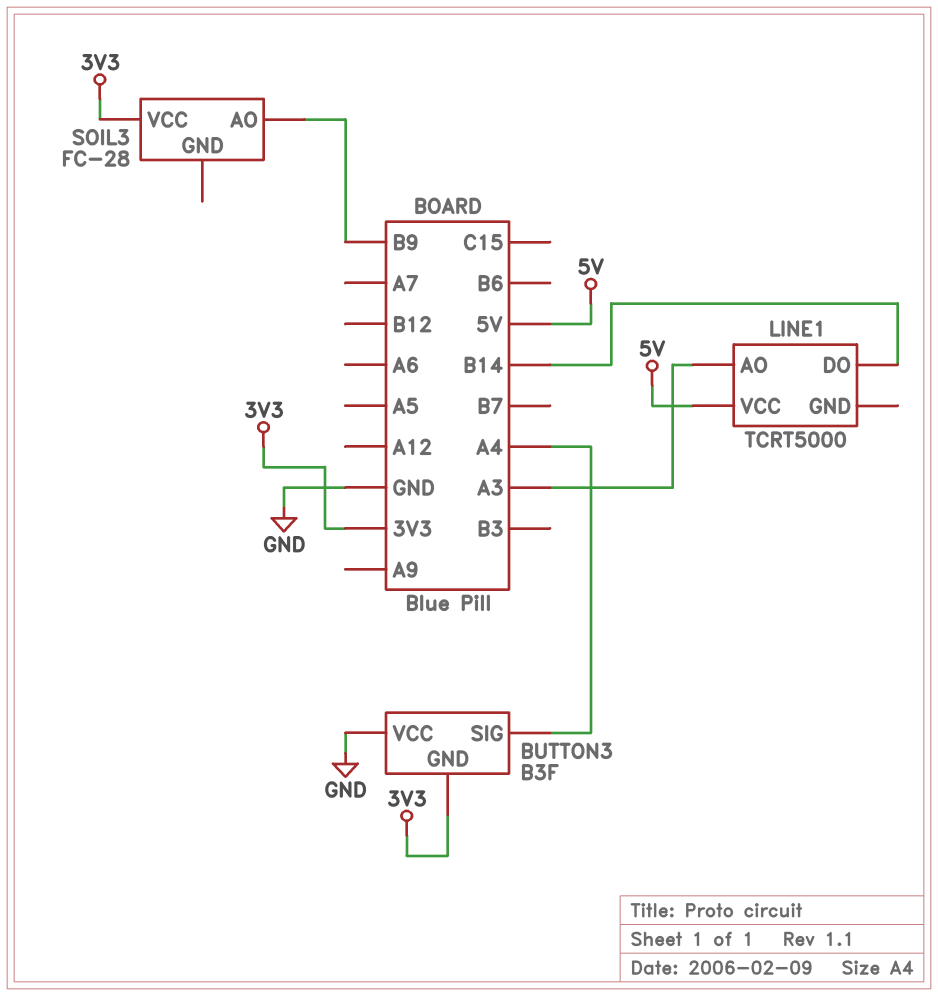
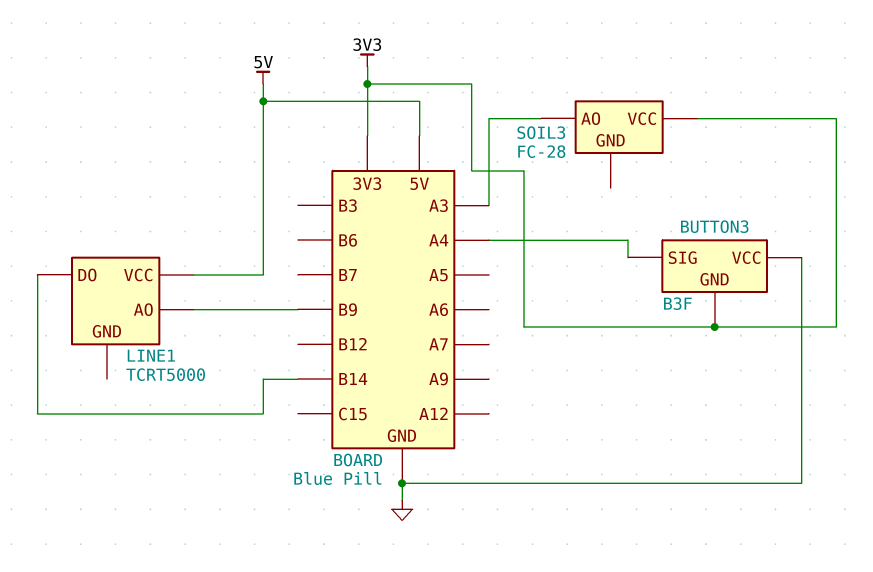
LINE1 pin AO: A3 -> B9
SOIL3 pin AO: B9 -> A3

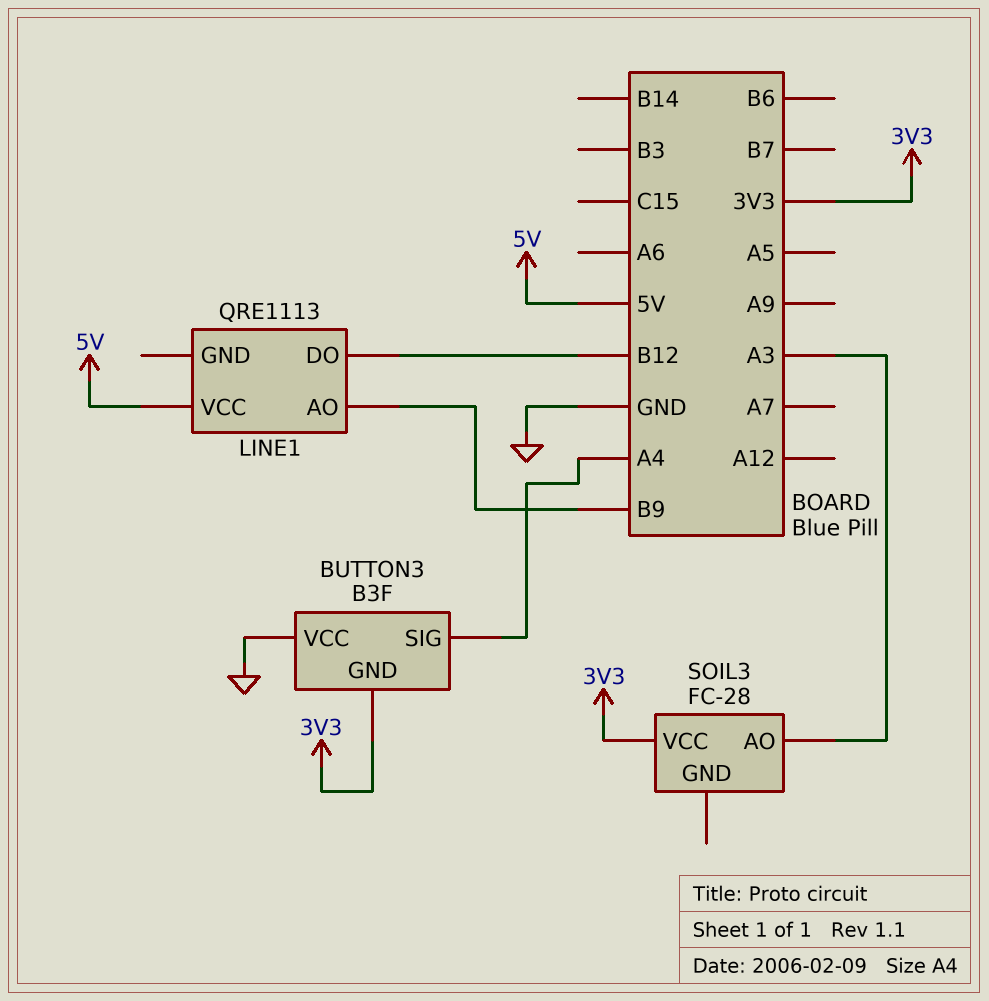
LINE1: TCRT5000 -> QRE1113
LINE1 pin DO: B14 -> B12

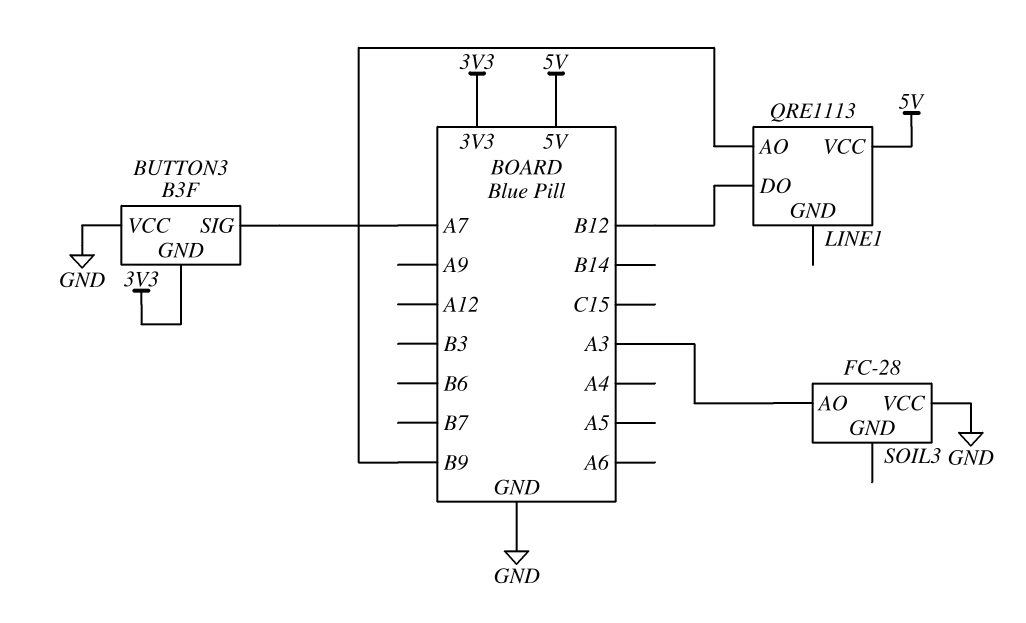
BUTTON3 pin SIG: A4 -> A7
SOIL3 pin VCC: 3V3 -> GND

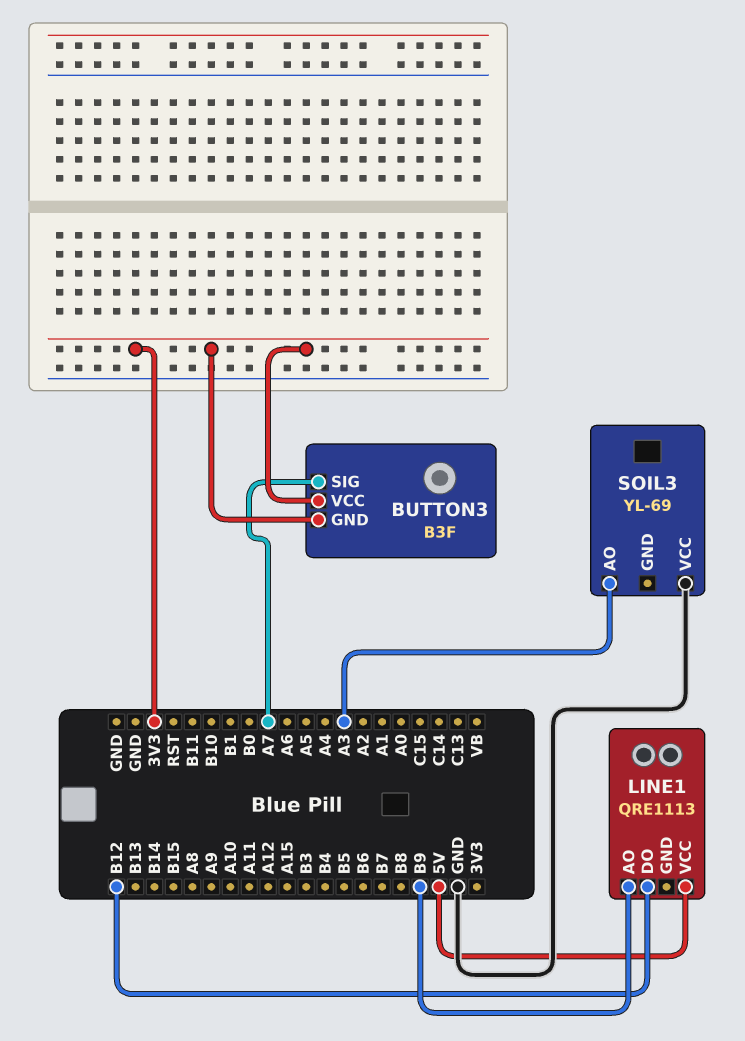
BUTTON3 pin VCC: GND -> 3V3
SOIL3: FC-28 -> YL-69

